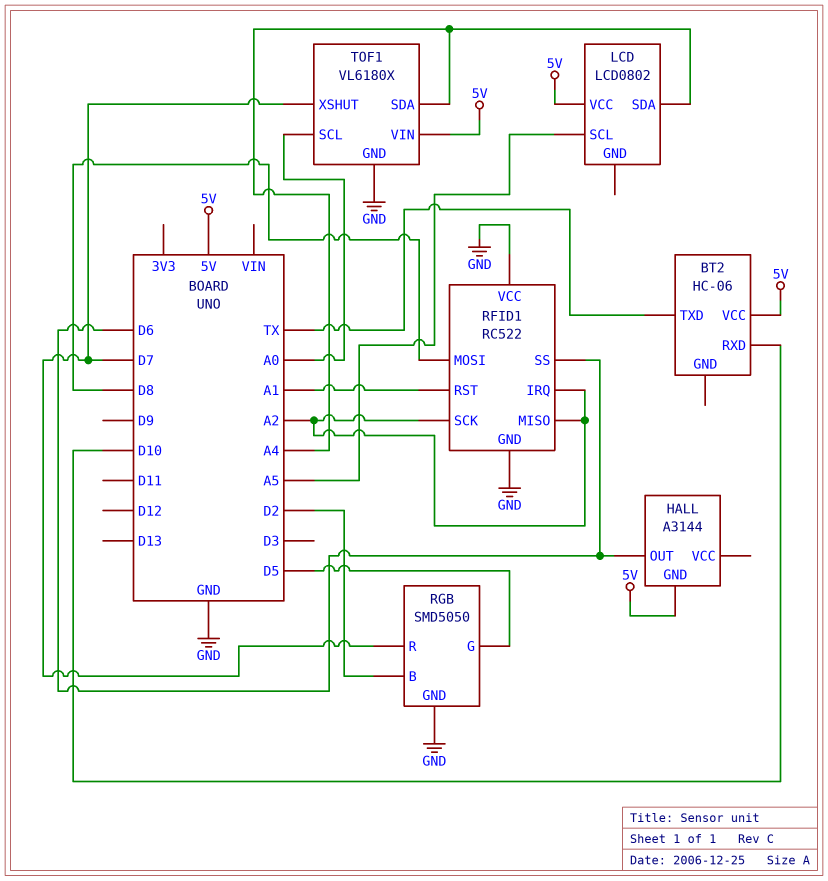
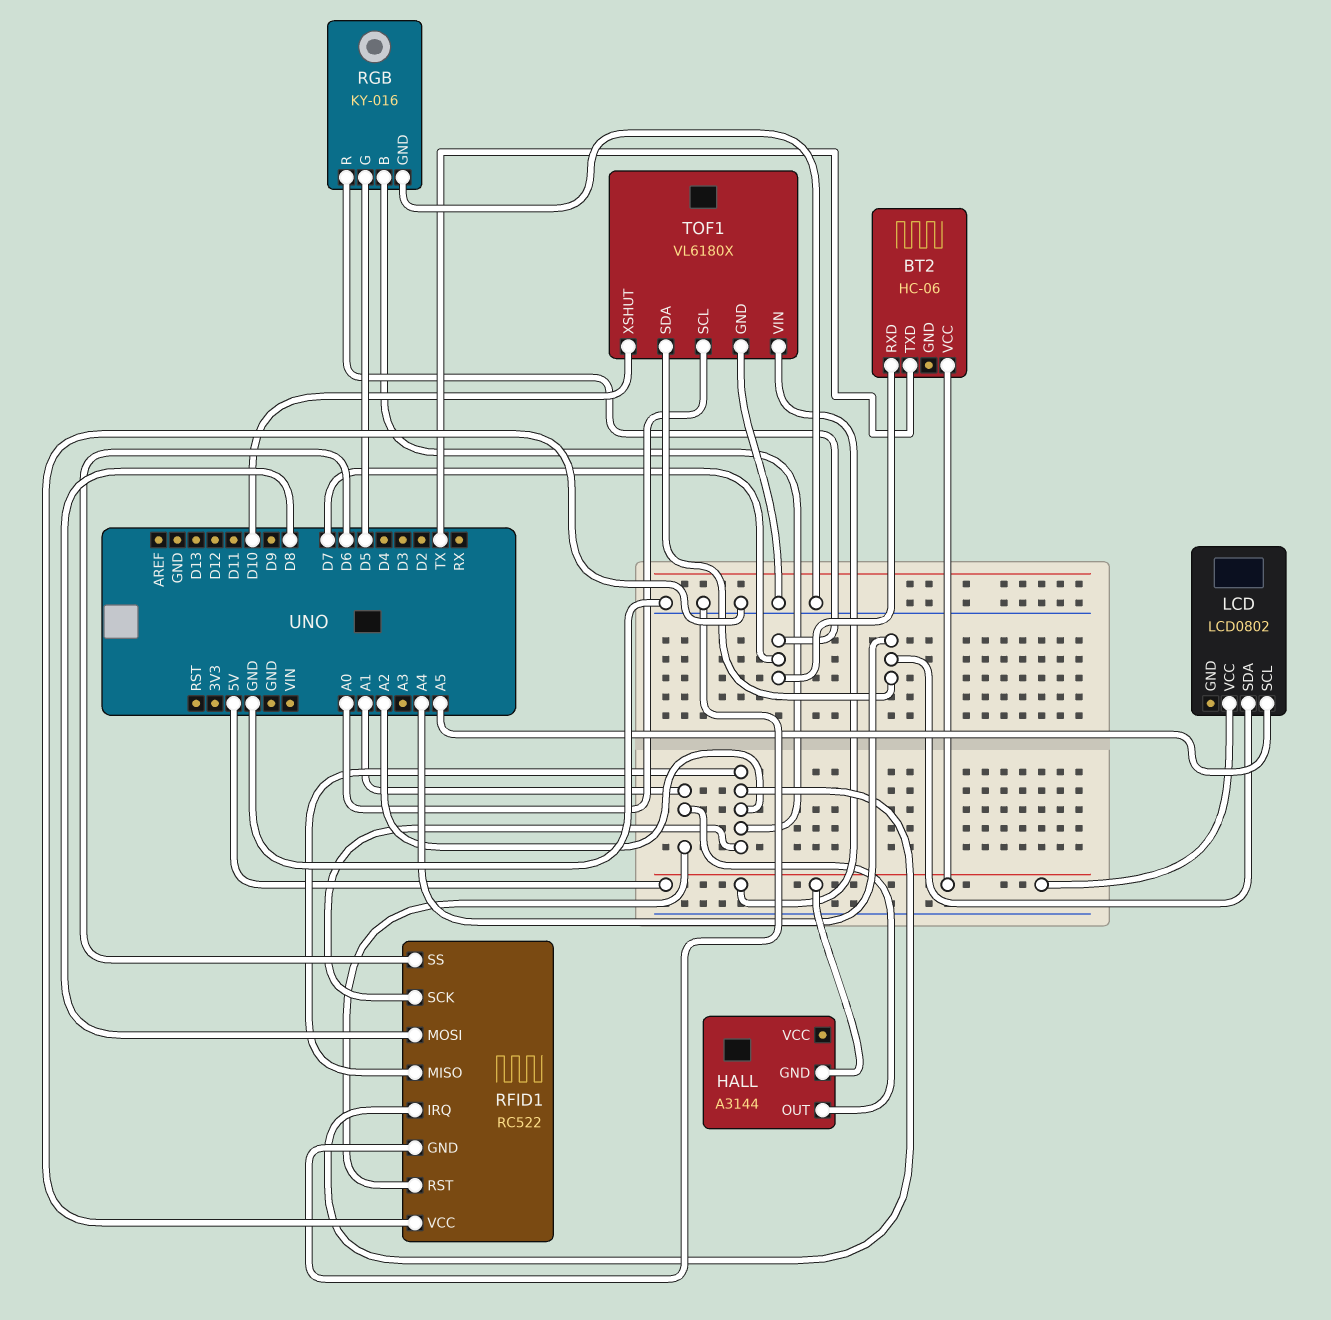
BT2 pin RXD: D10 -> D7
HALL pin OUT: D6 -> A1
RGB: SMD5050 -> KY-016
RGB pin B: D2 -> A2
TOF1 pin XSHUT: D7 -> D10

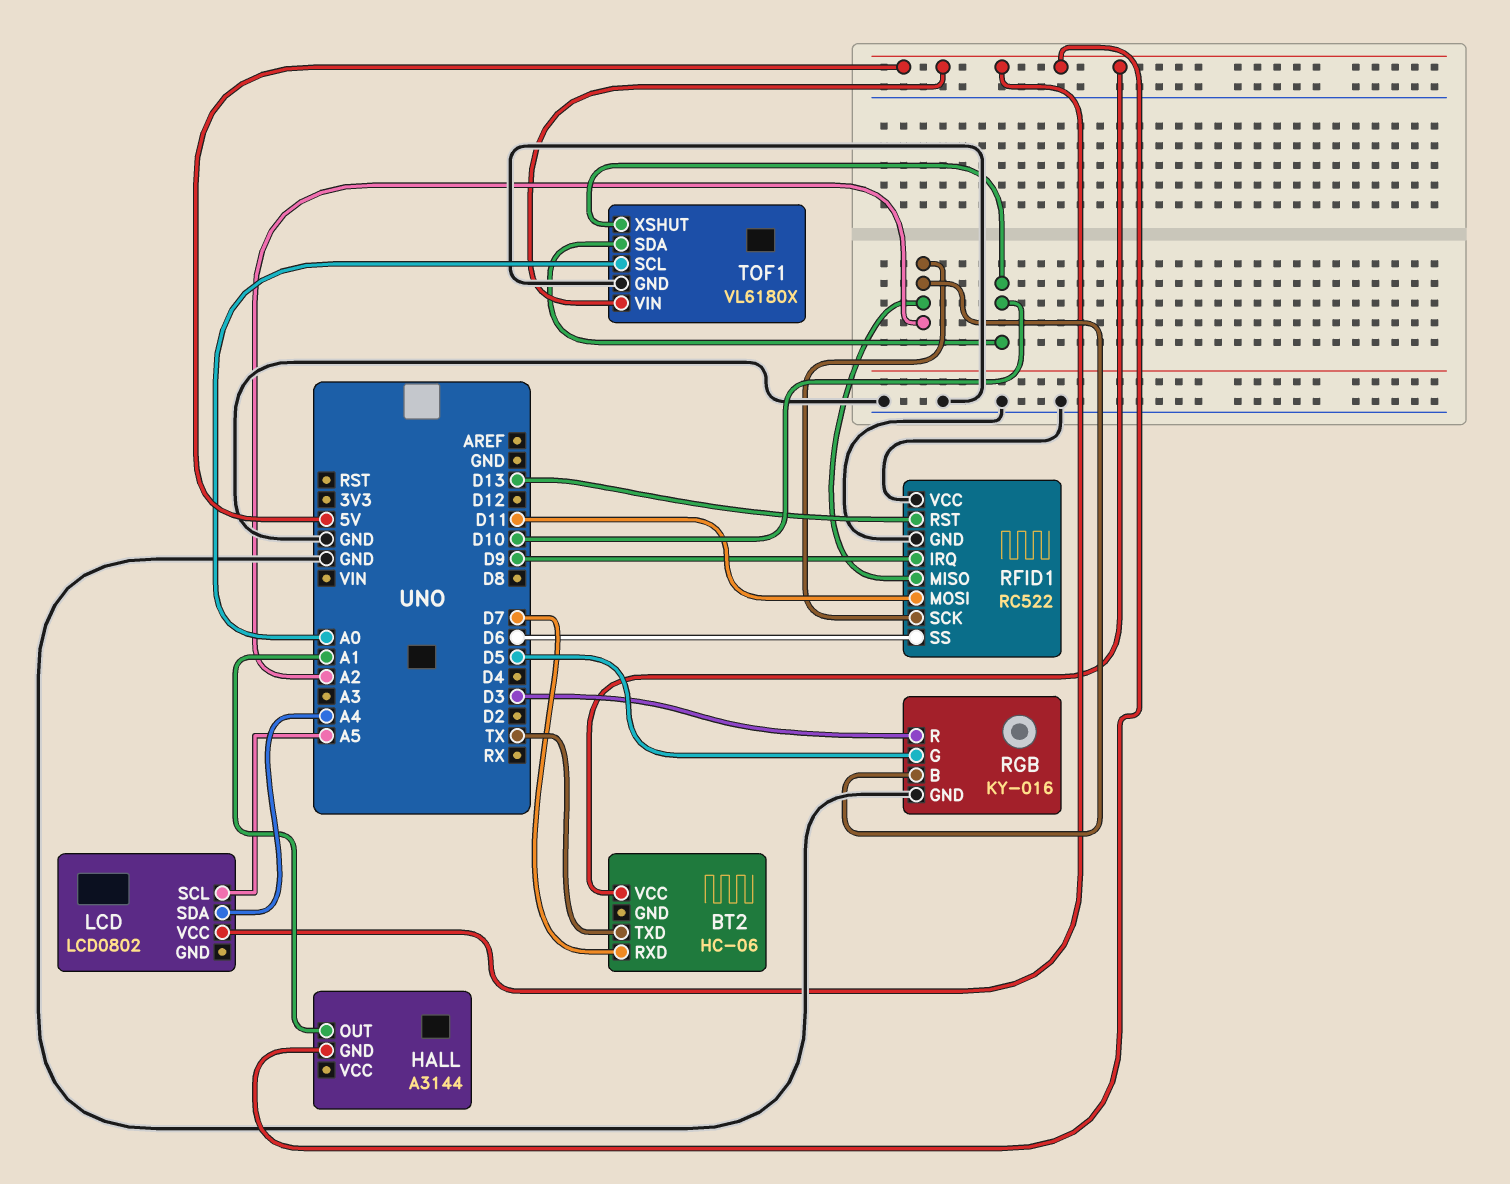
RFID1 pin IRQ: A2 -> D9
RFID1 pin MOSI: D8 -> D11
RFID1 pin RST: A1 -> D13
RGB pin R: D7 -> D3
TOF1 pin SDA: A4 -> D10

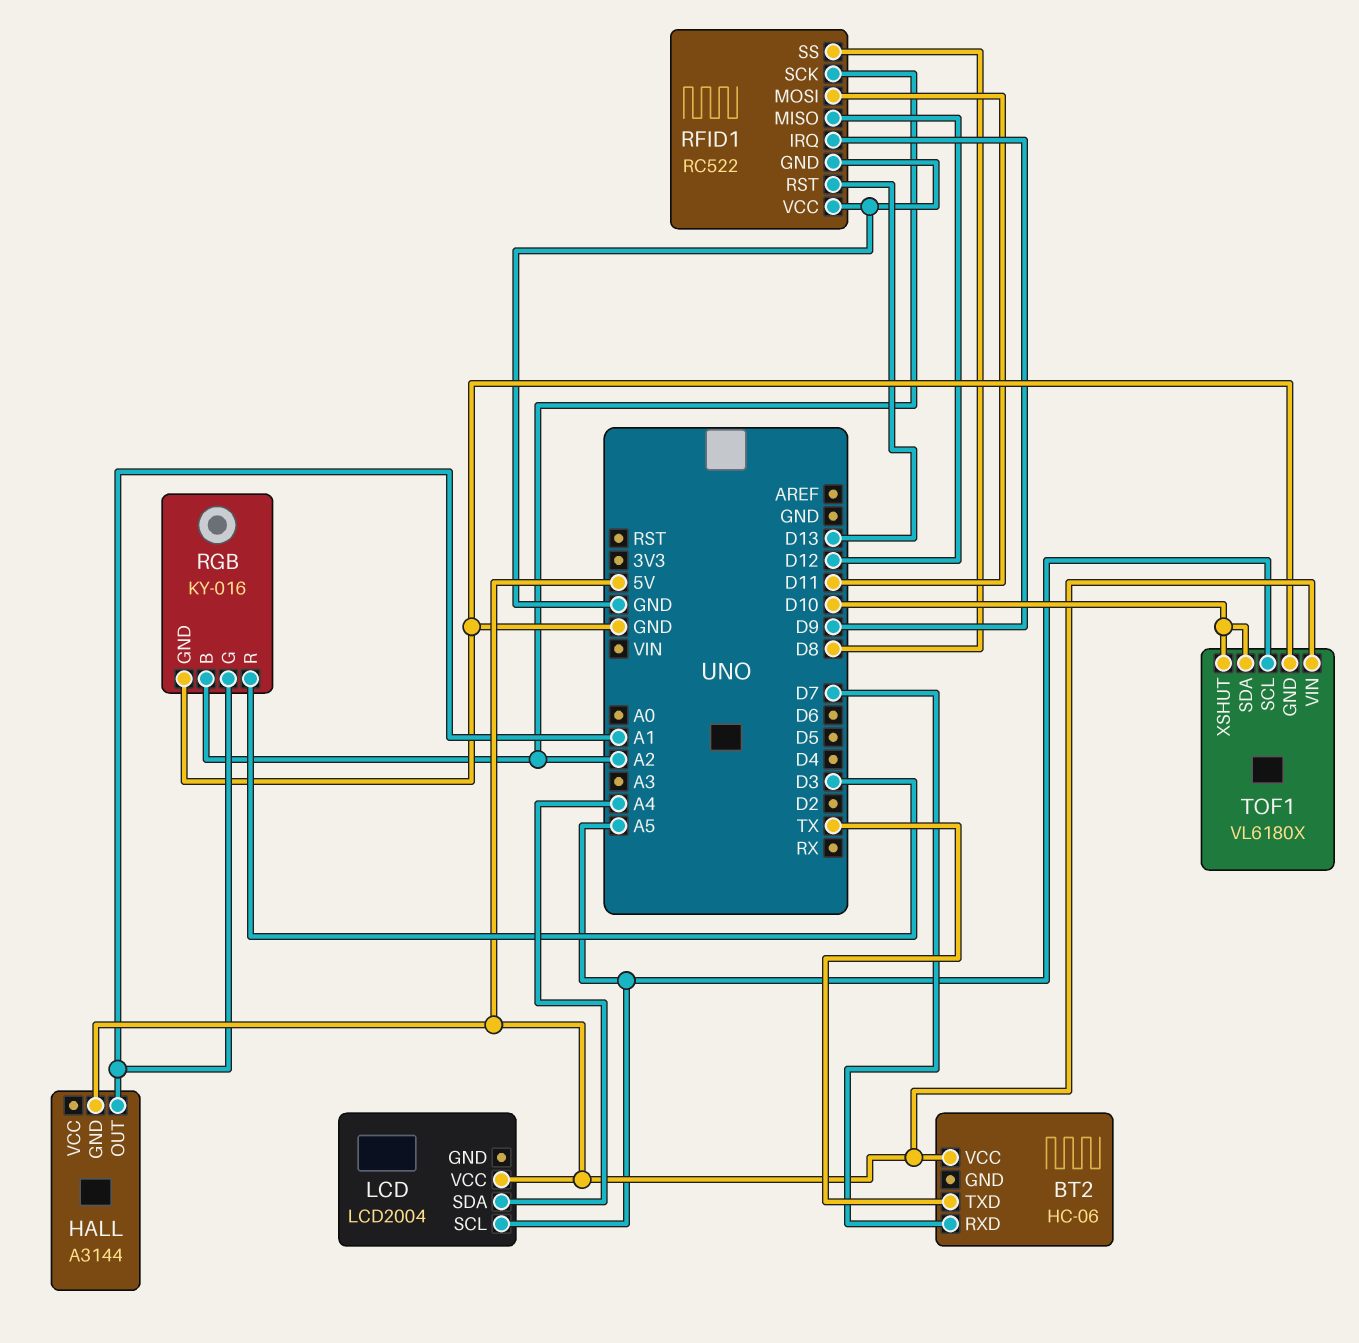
LCD: LCD0802 -> LCD2004
RFID1 pin MISO: A2 -> D12
RFID1 pin SS: D6 -> D8
RGB pin G: D5 -> A1
TOF1 pin SCL: A0 -> A5

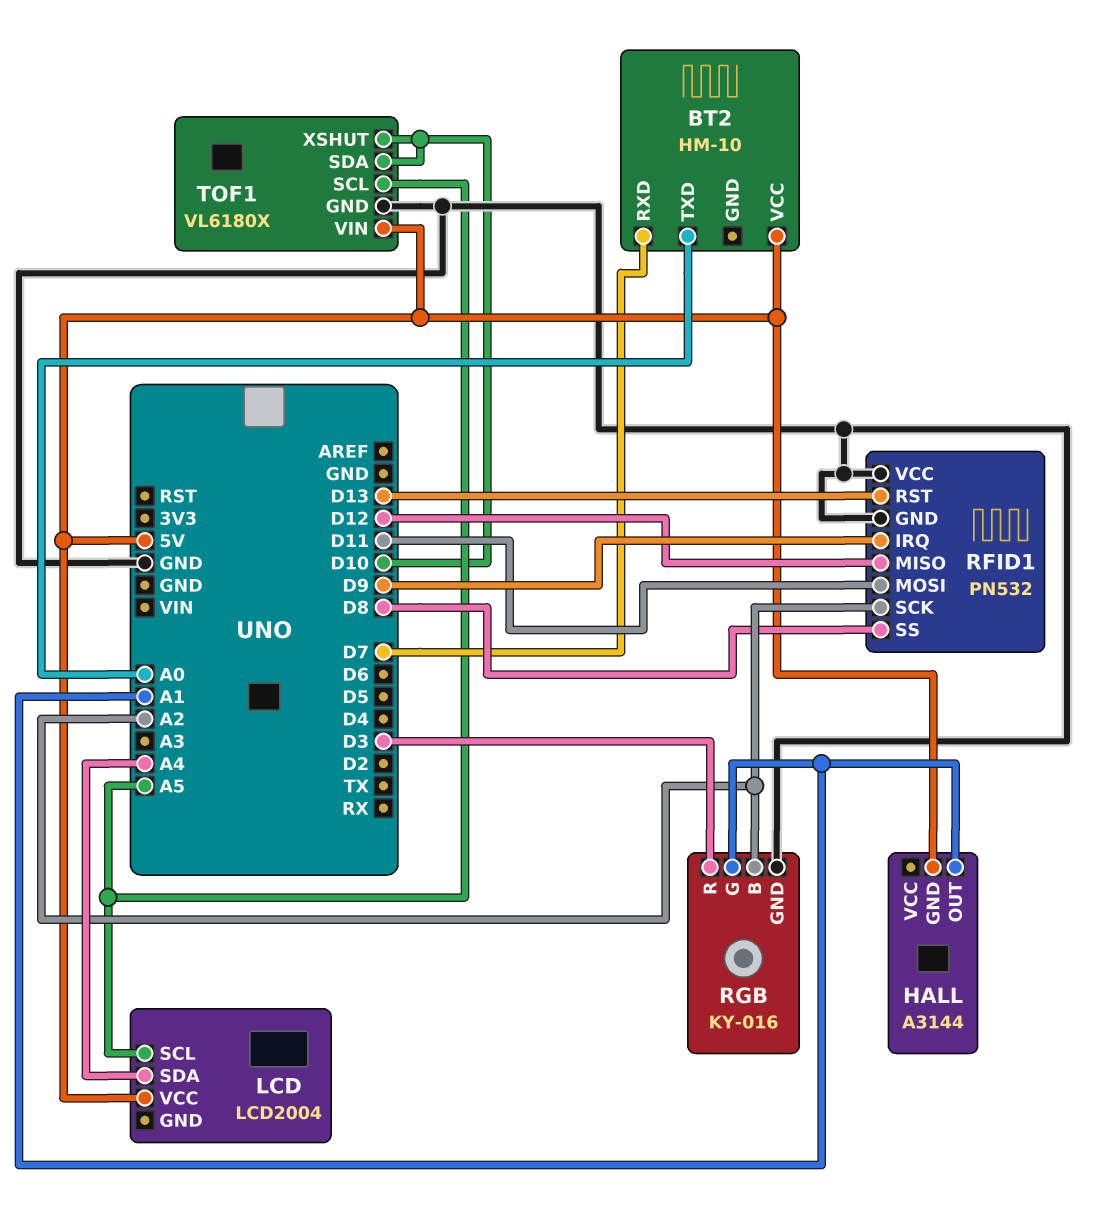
BT2: HC-06 -> HM-10
BT2 pin TXD: TX -> A0
RFID1: RC522 -> PN532

